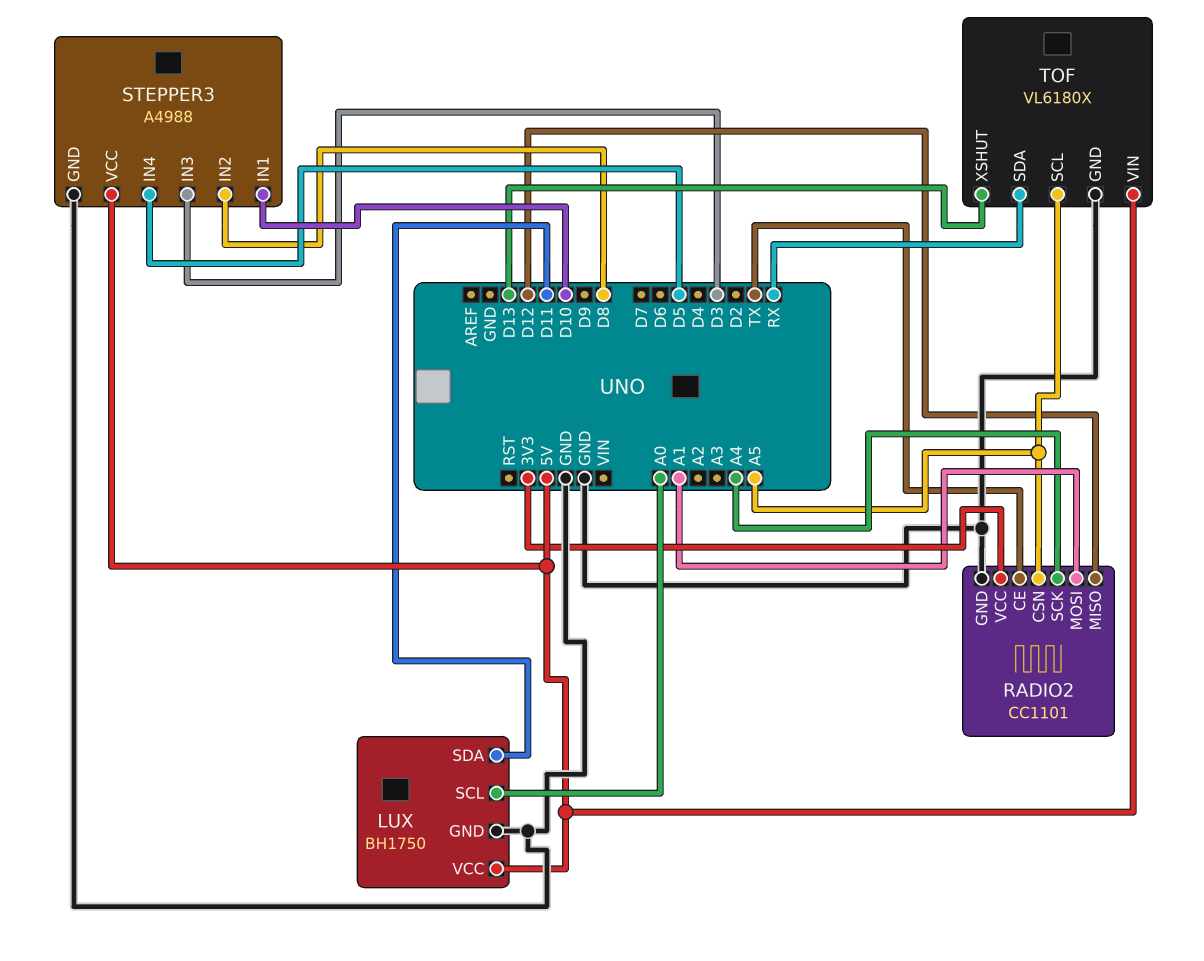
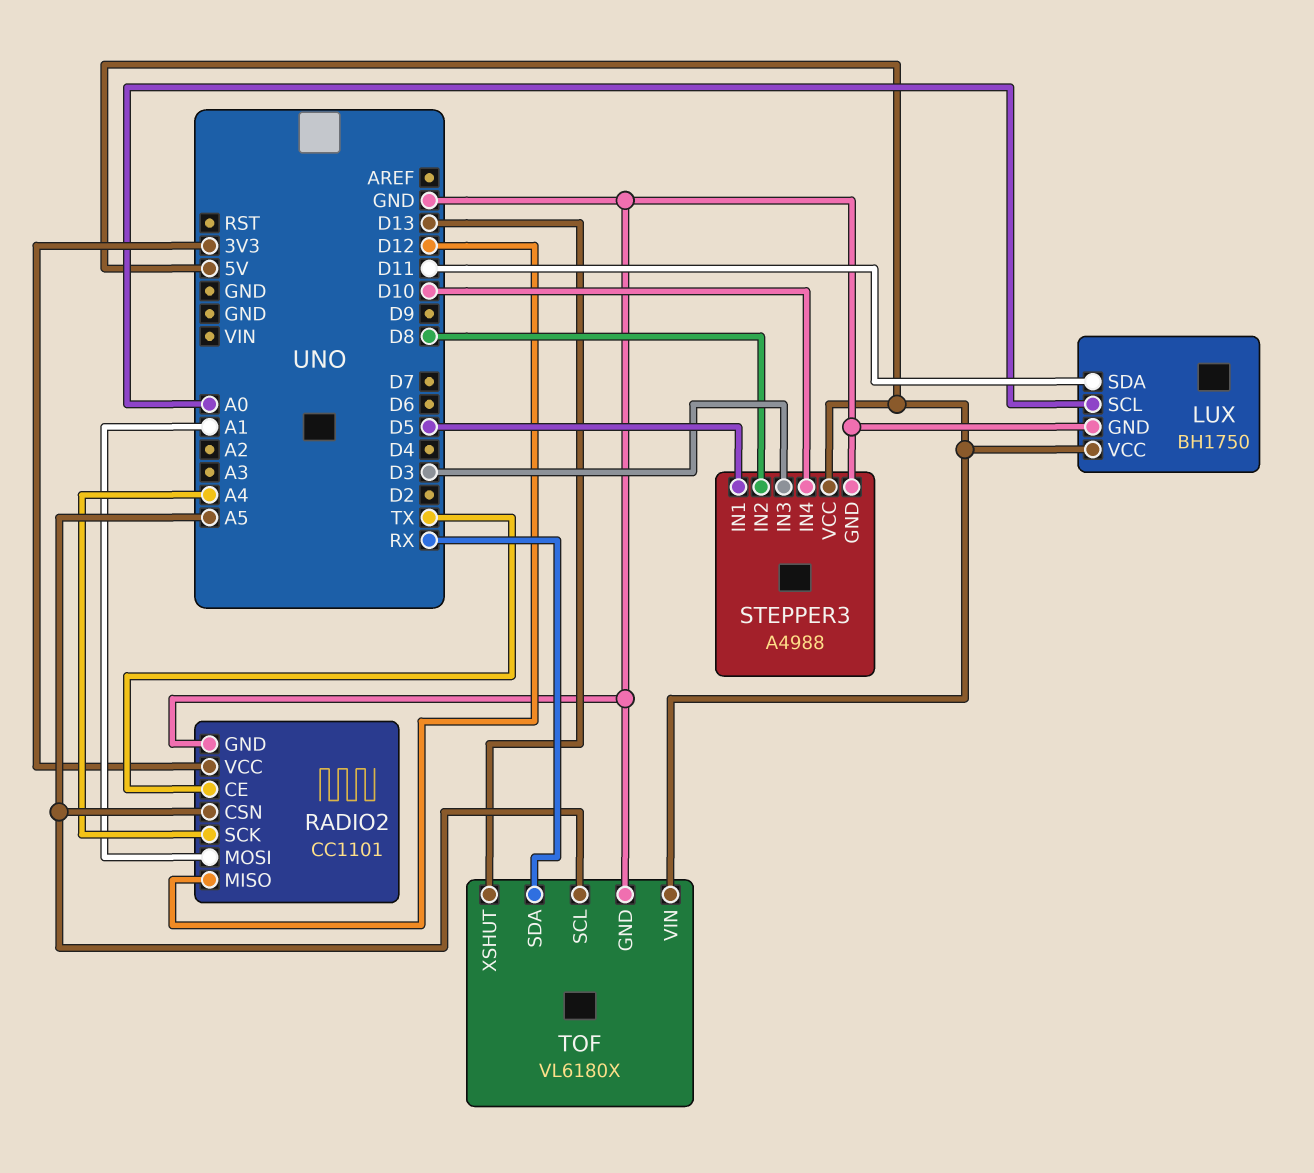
STEPPER3 pin IN1: D10 -> D5
STEPPER3 pin IN4: D5 -> D10

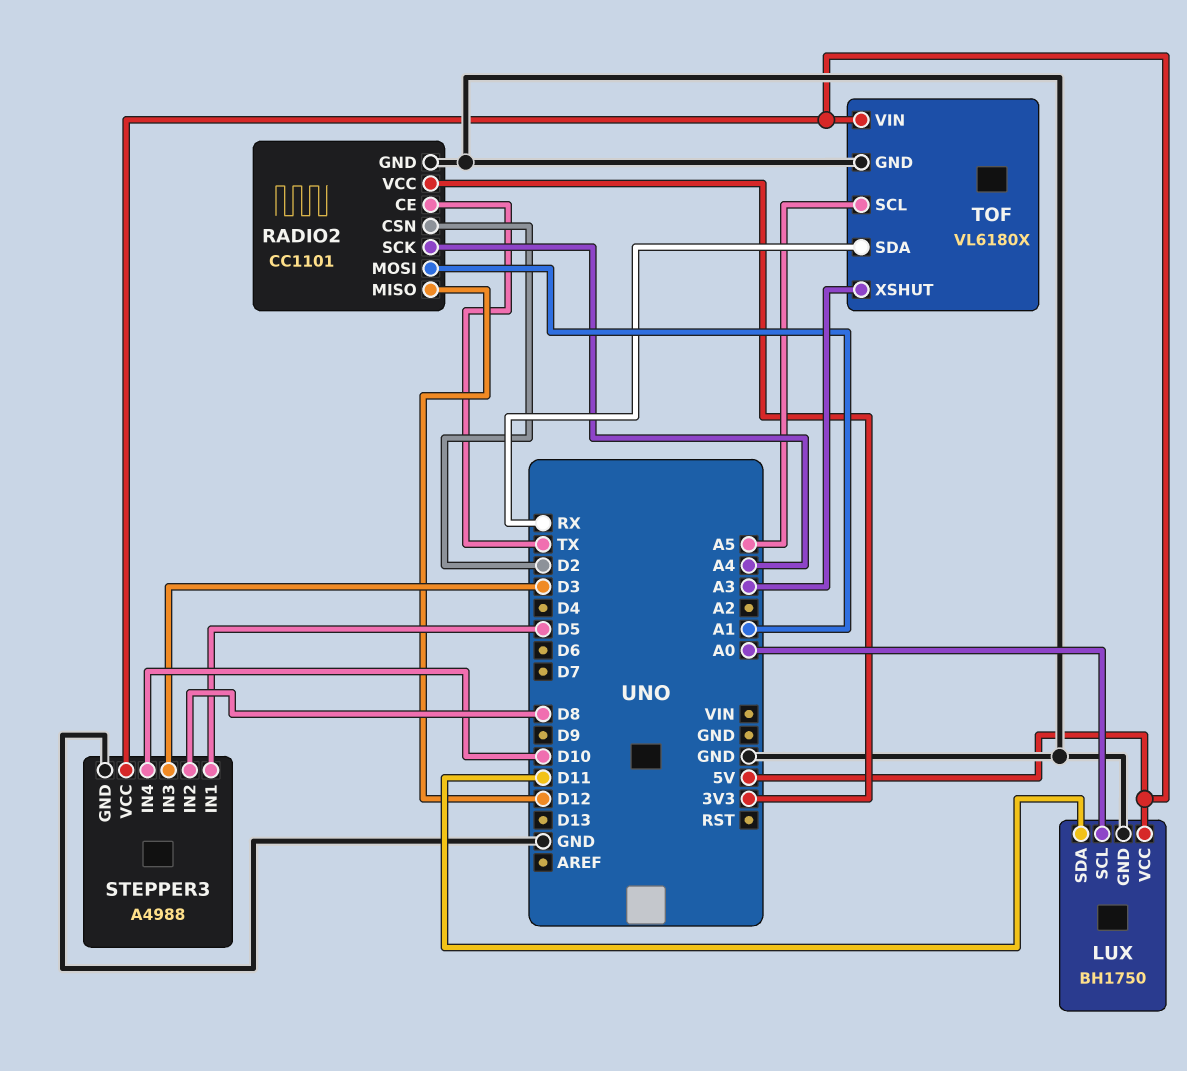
RADIO2 pin CSN: A5 -> D2
TOF pin XSHUT: D13 -> A3

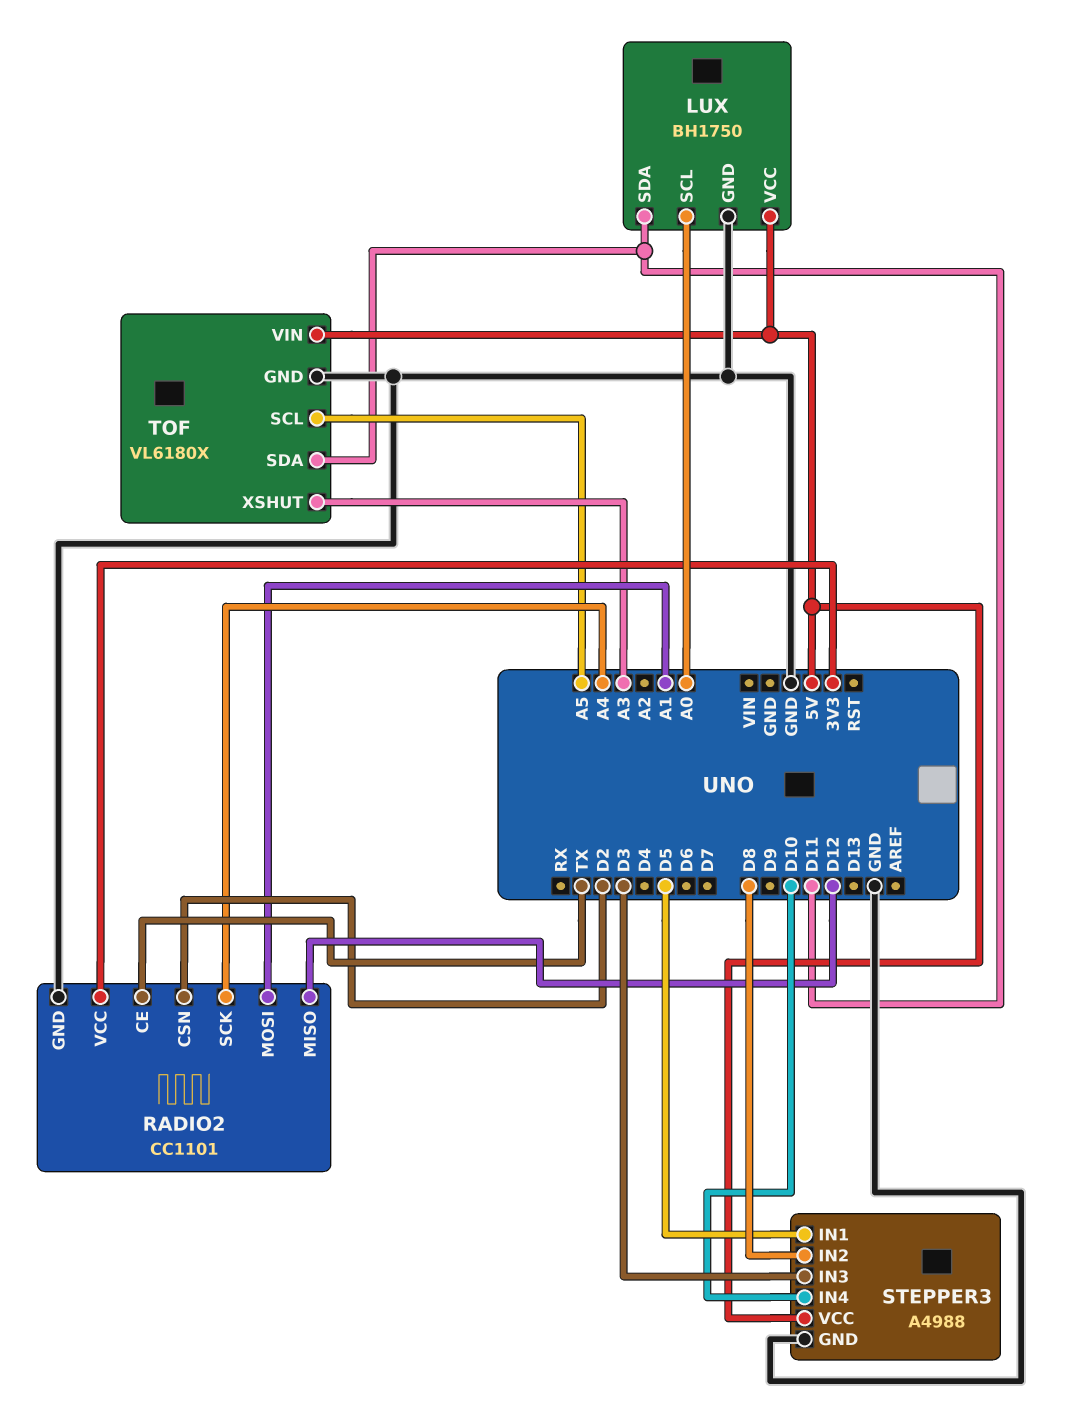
TOF pin SDA: RX -> D11

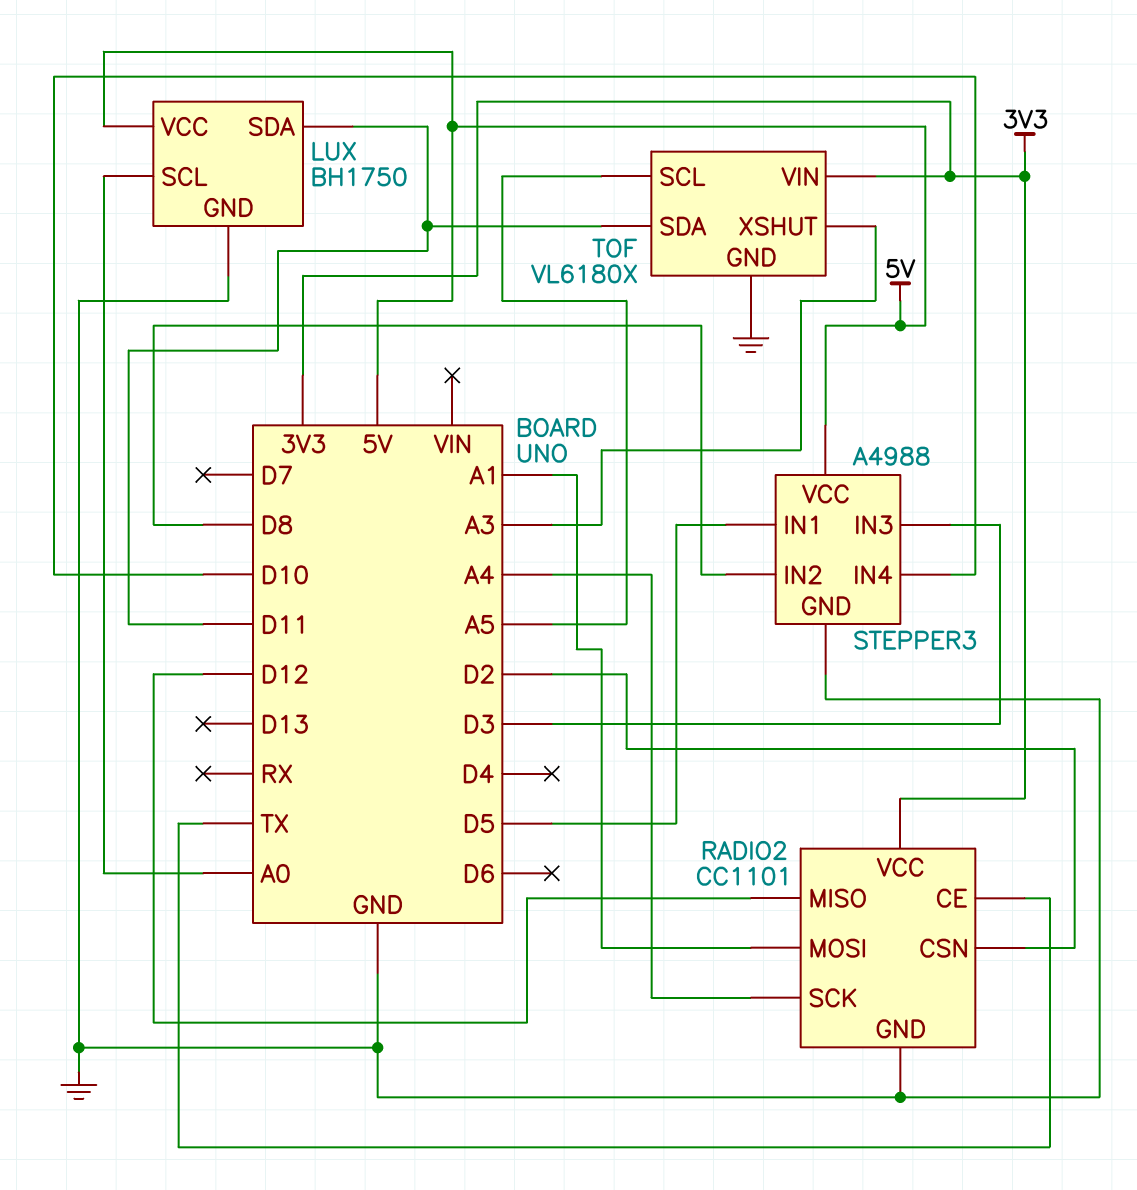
TOF pin VIN: 5V -> 3V3

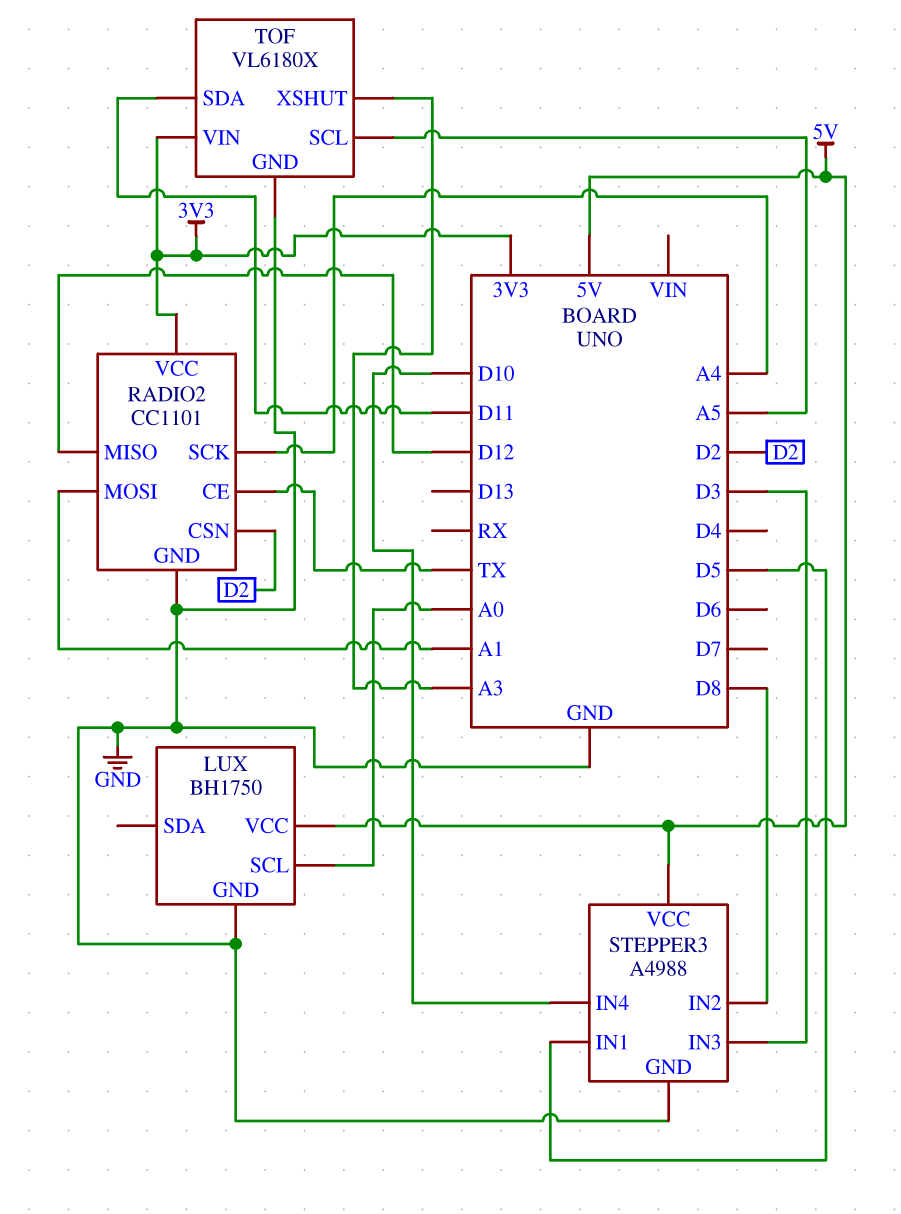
LUX pin SDA: D11 -> none

